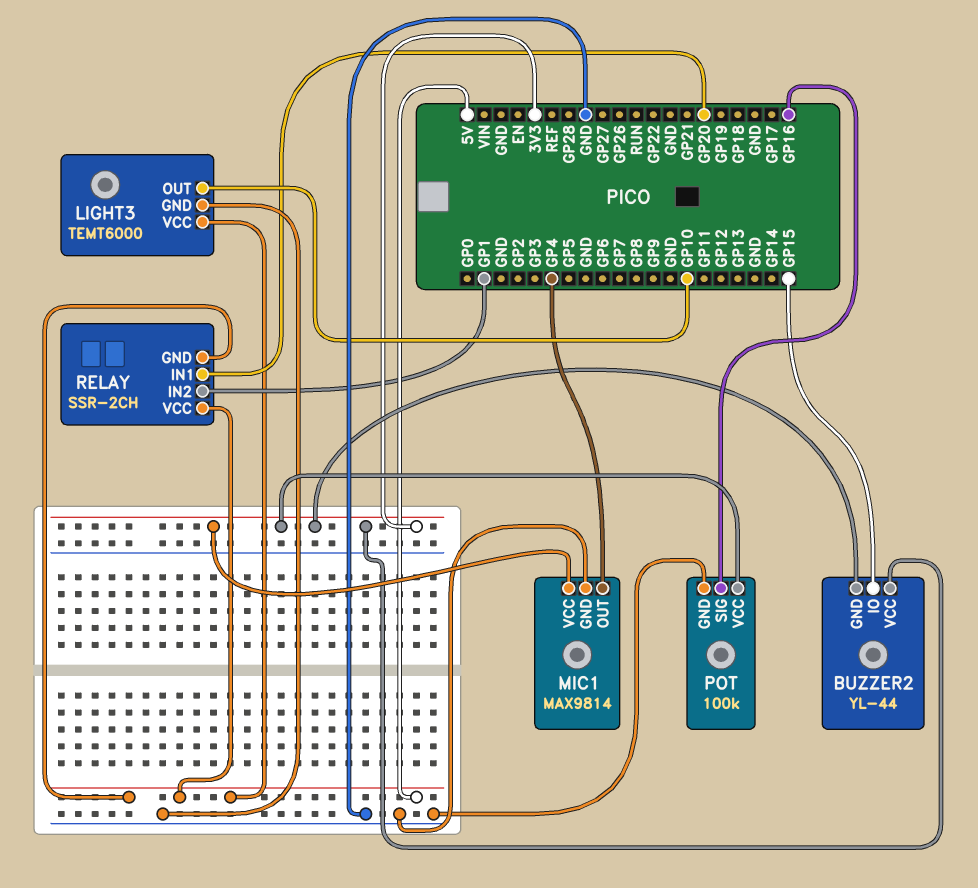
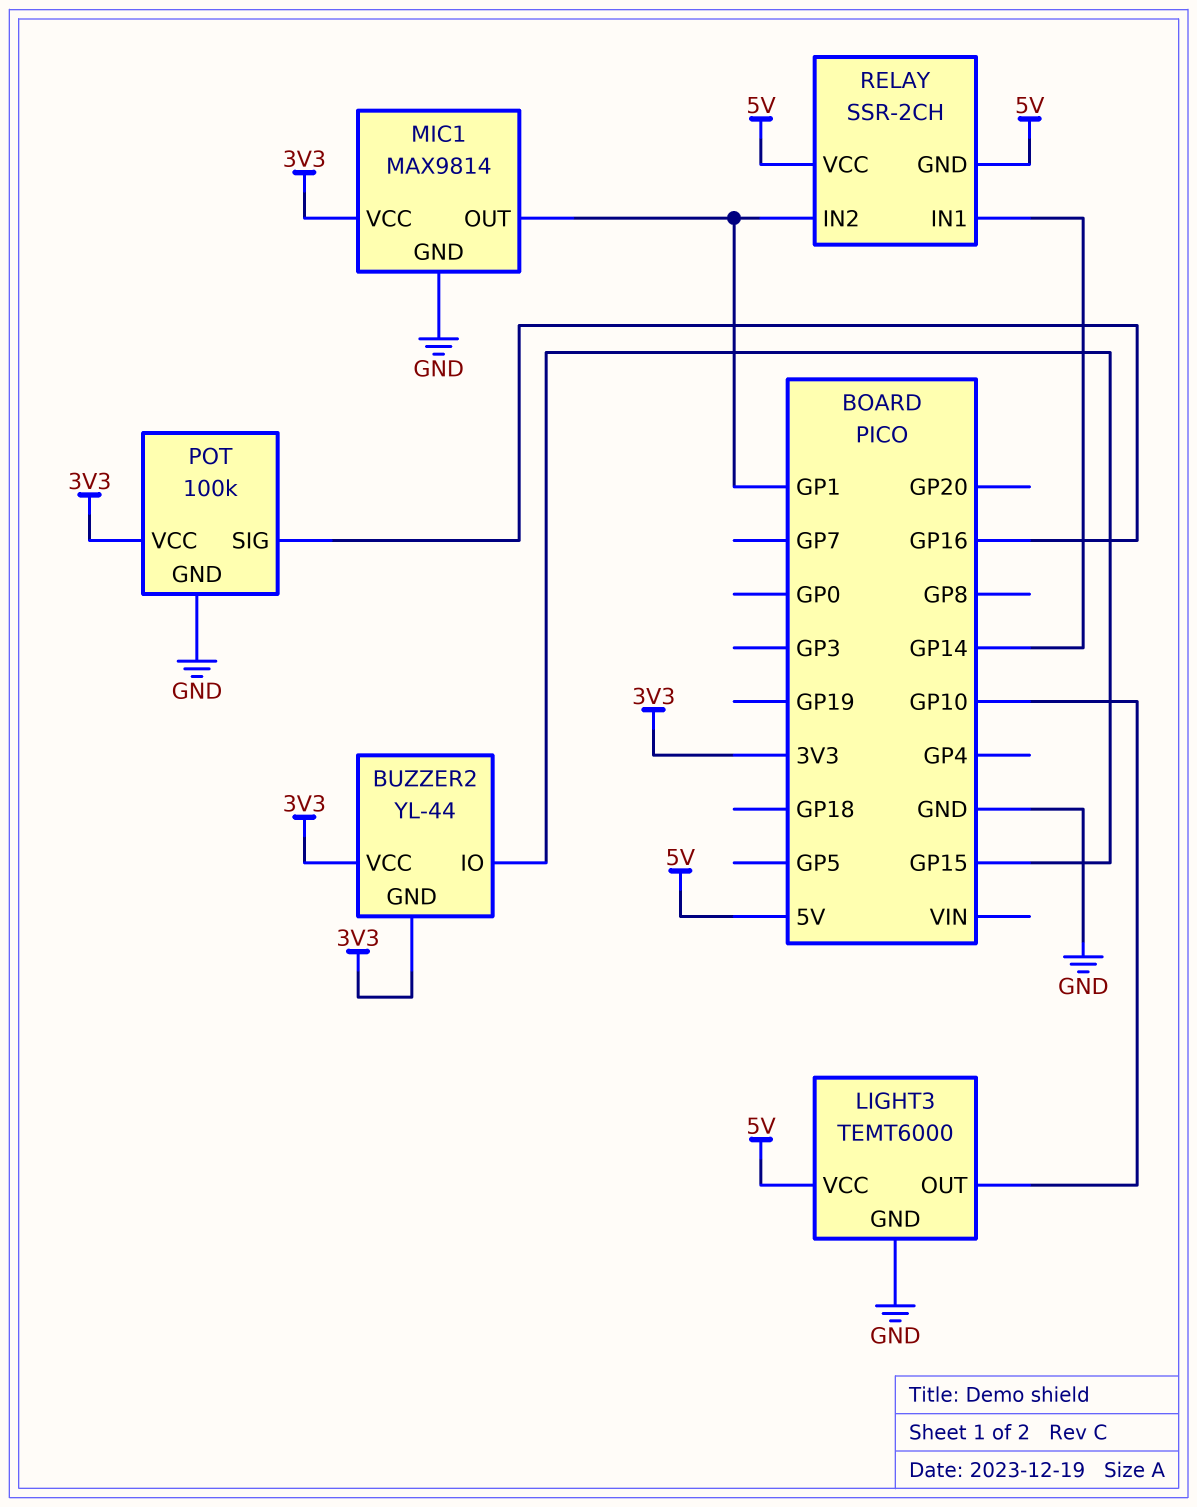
MIC1 pin OUT: GP4 -> GP1
RELAY pin IN1: GP20 -> GP14

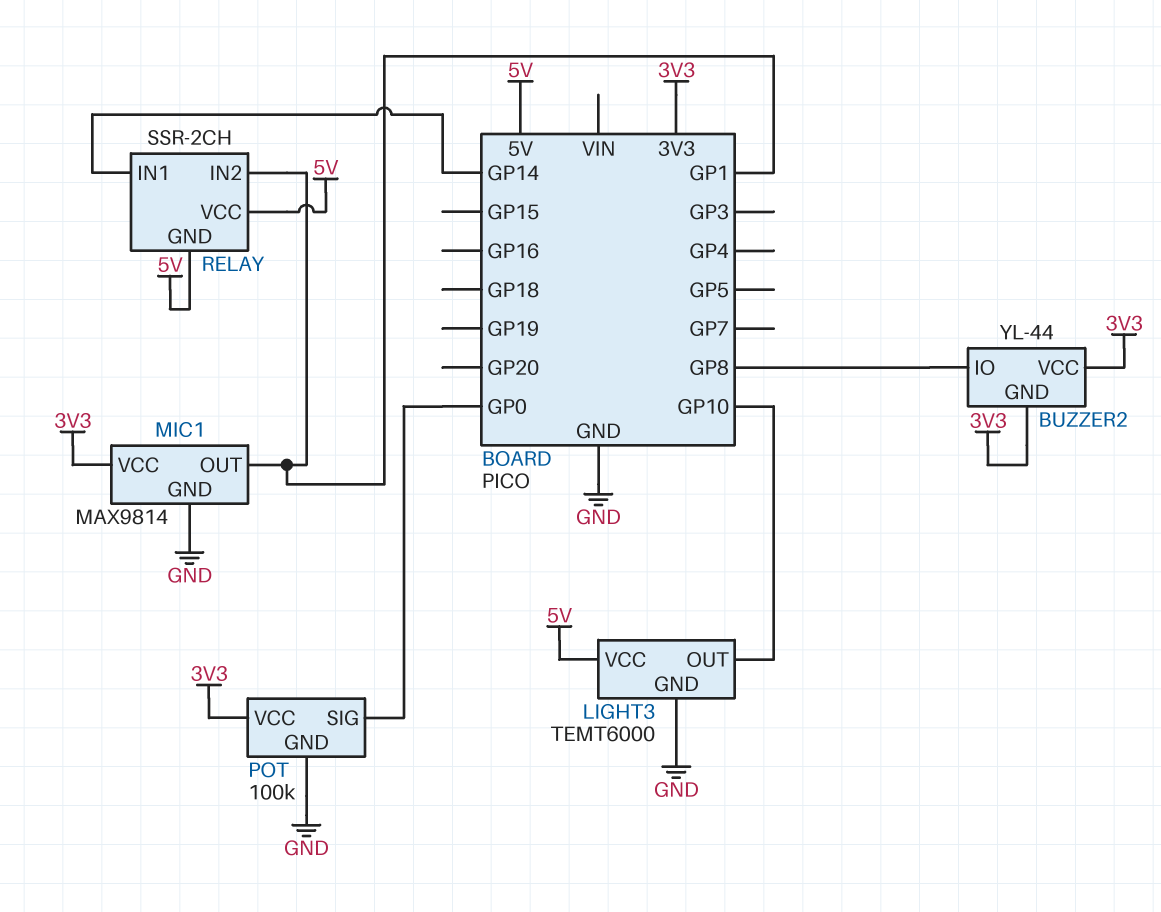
BUZZER2 pin IO: GP15 -> GP8
POT pin SIG: GP16 -> GP0

